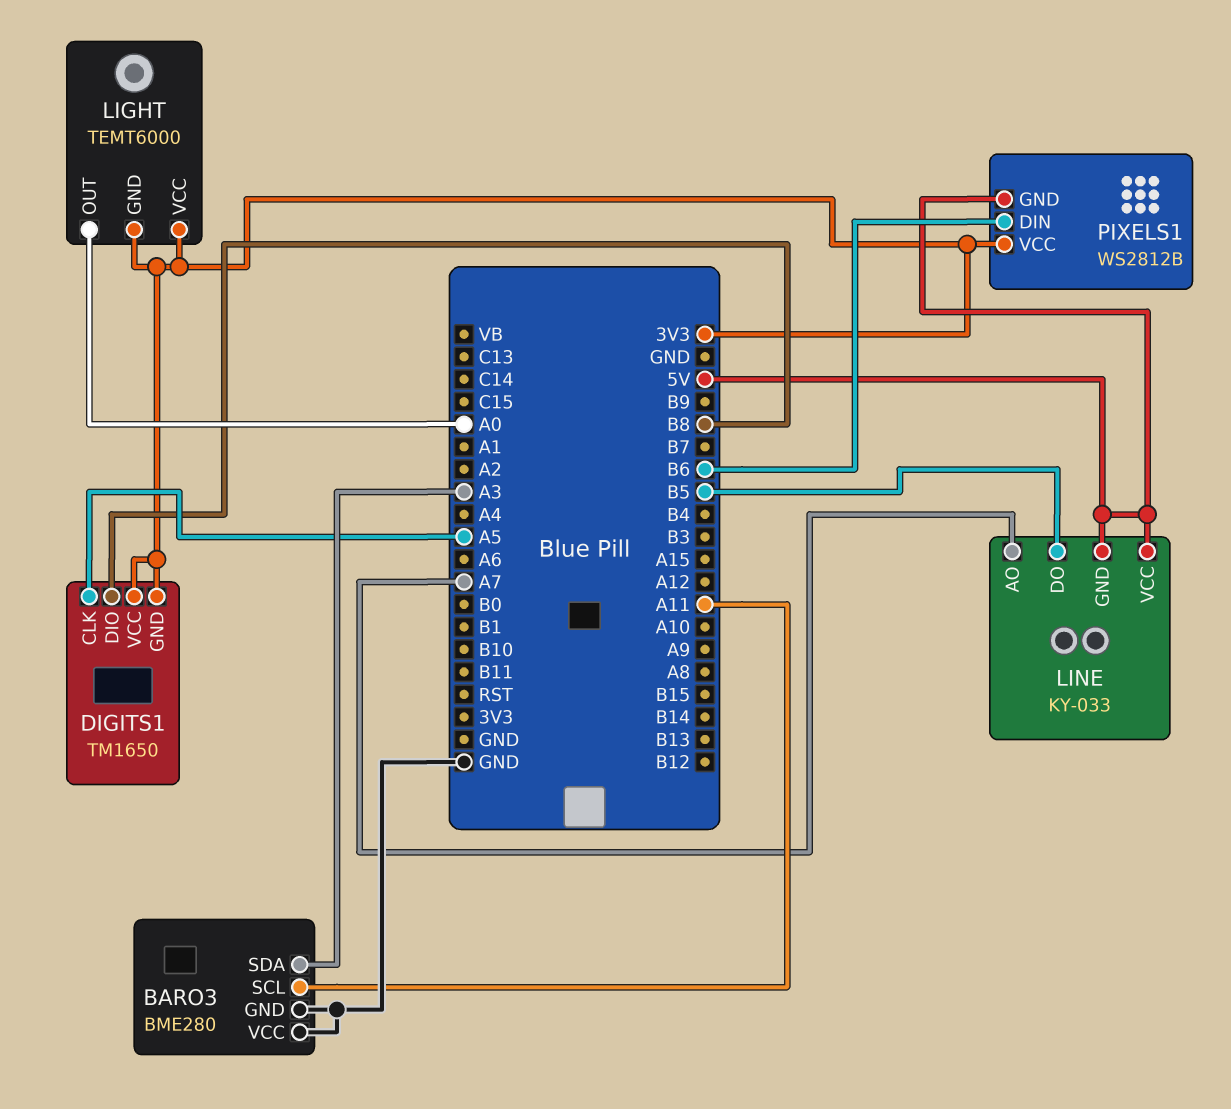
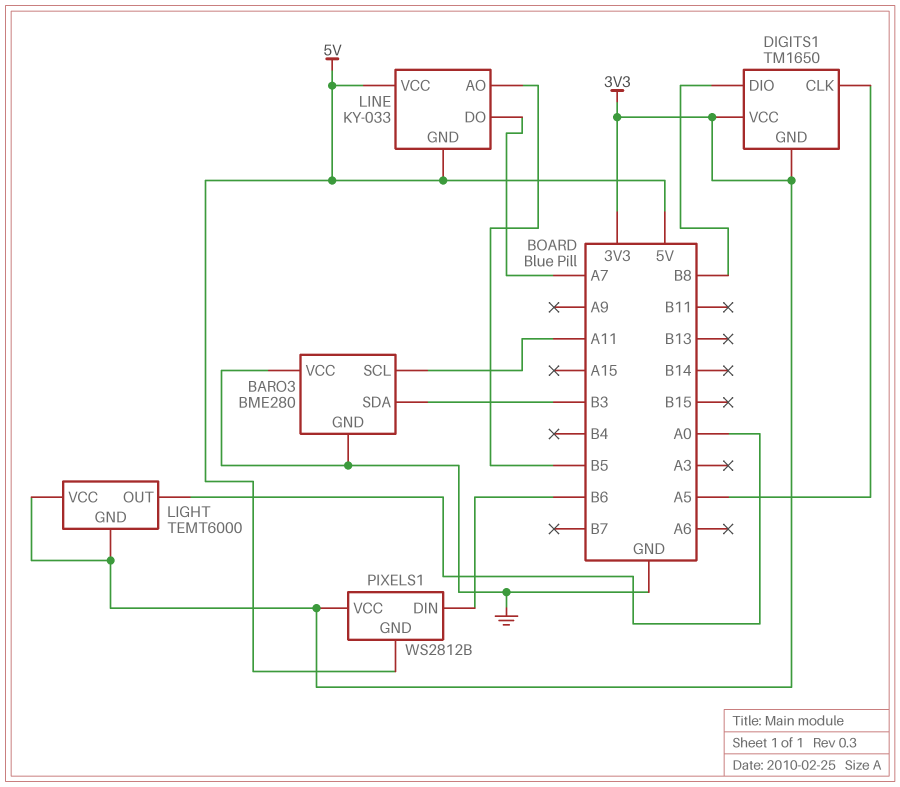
BARO3 pin SDA: A3 -> B3
LINE pin AO: A7 -> B5
LINE pin DO: B5 -> A7

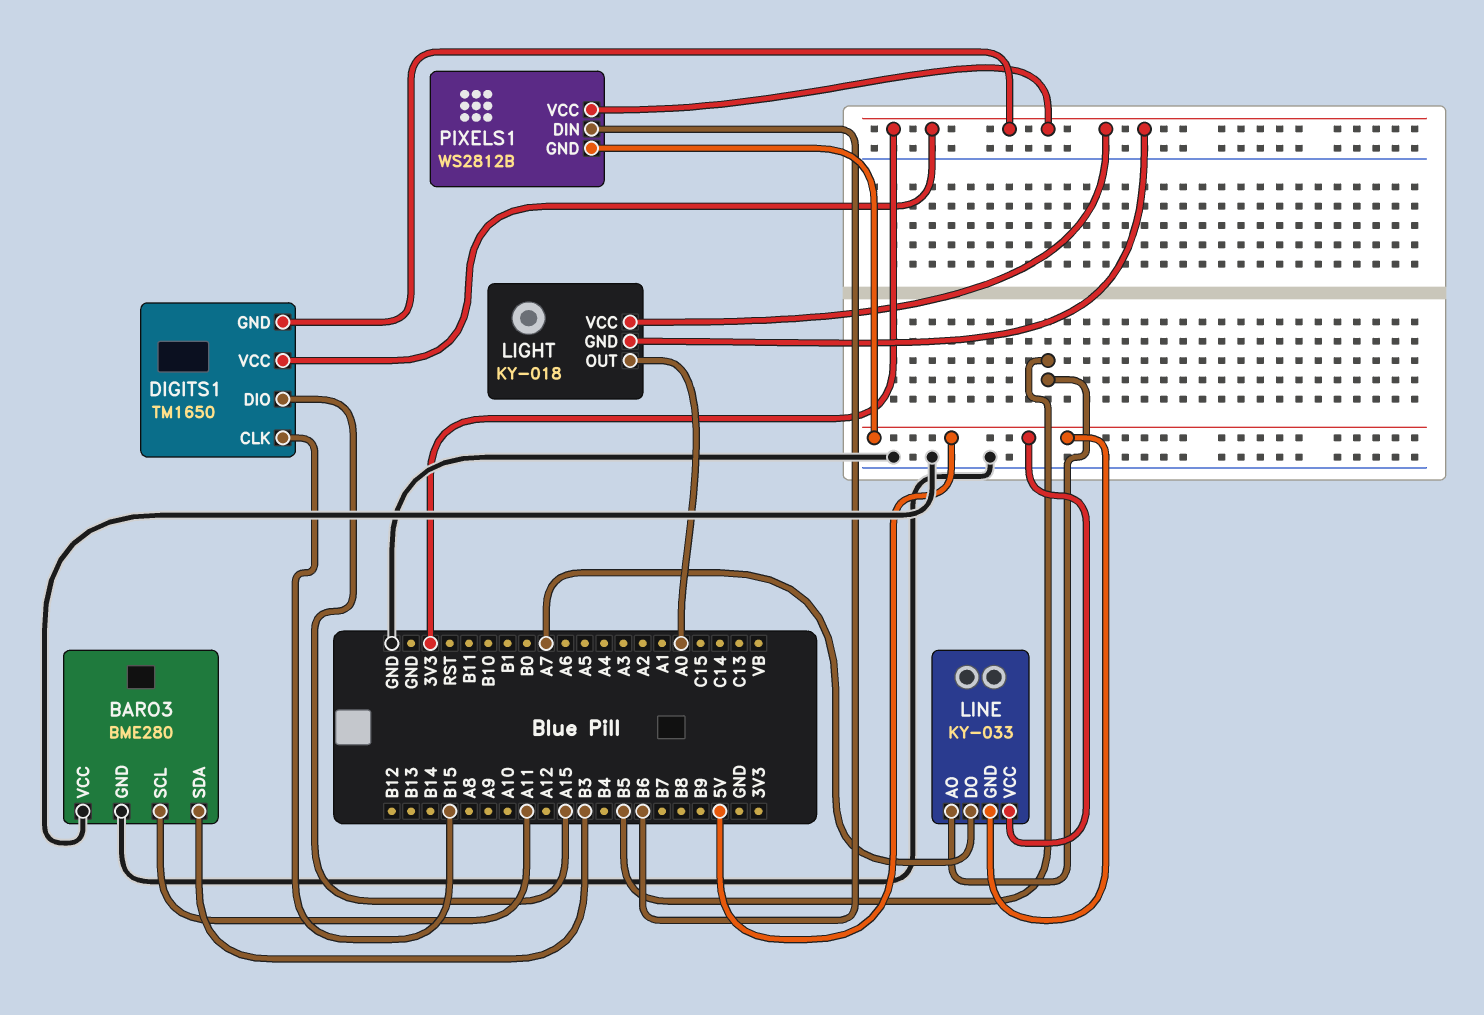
DIGITS1 pin CLK: A5 -> B15
DIGITS1 pin DIO: B8 -> A15
LIGHT: TEMT6000 -> KY-018

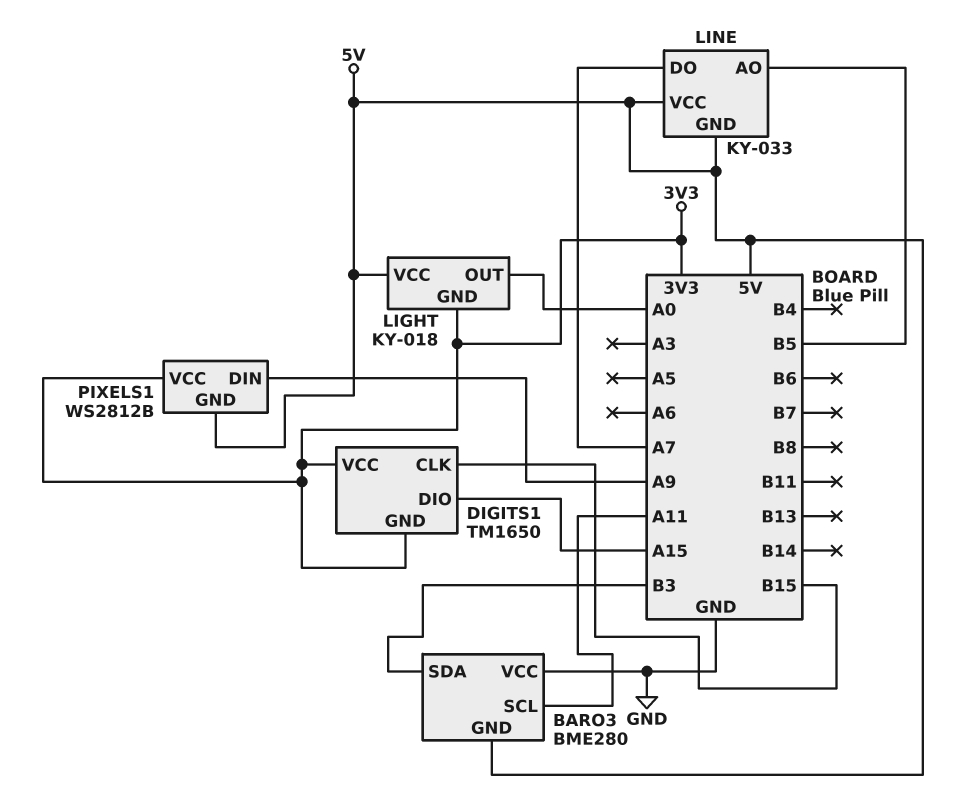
BARO3 pin GND: GND -> 5V
LIGHT pin VCC: 3V3 -> 5V
PIXELS1 pin DIN: B6 -> A9

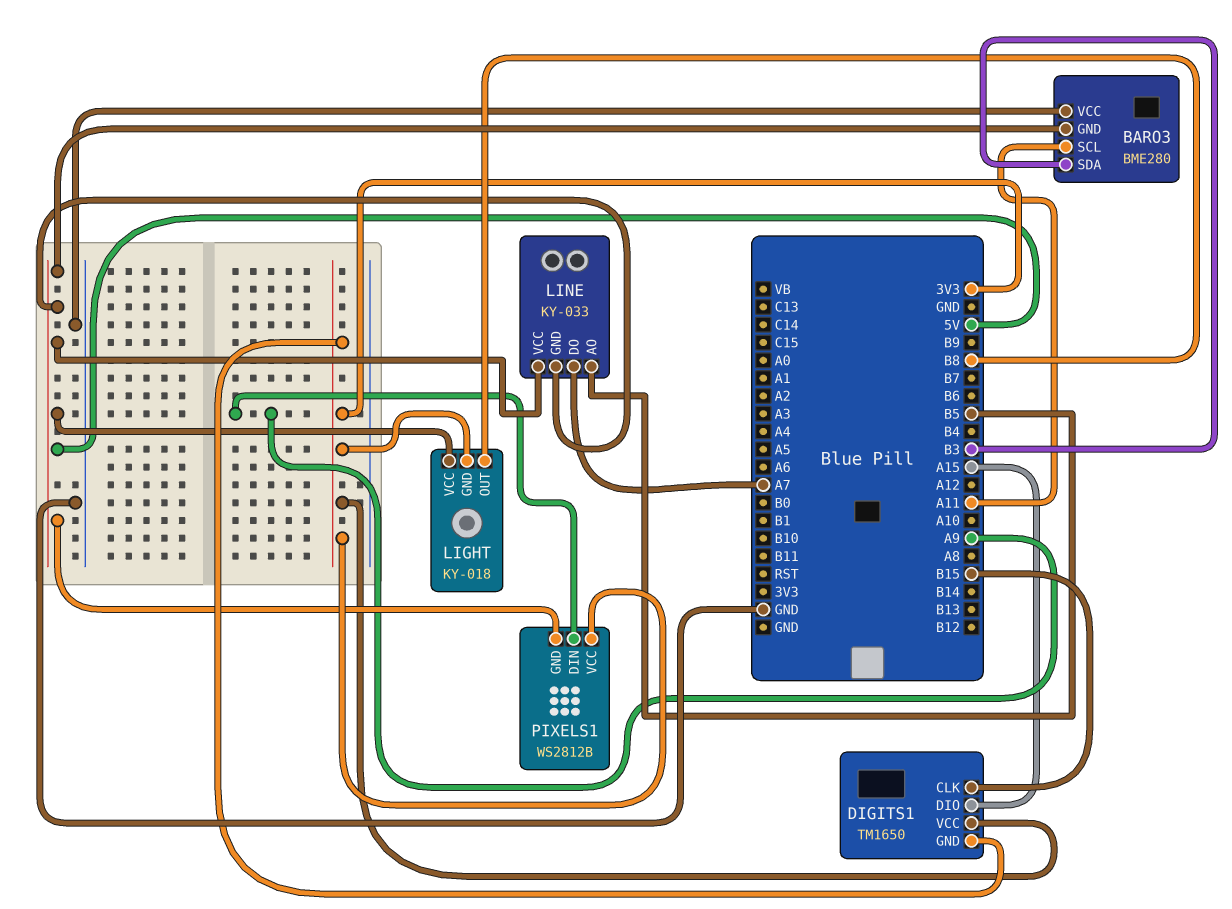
LIGHT pin OUT: A0 -> B8

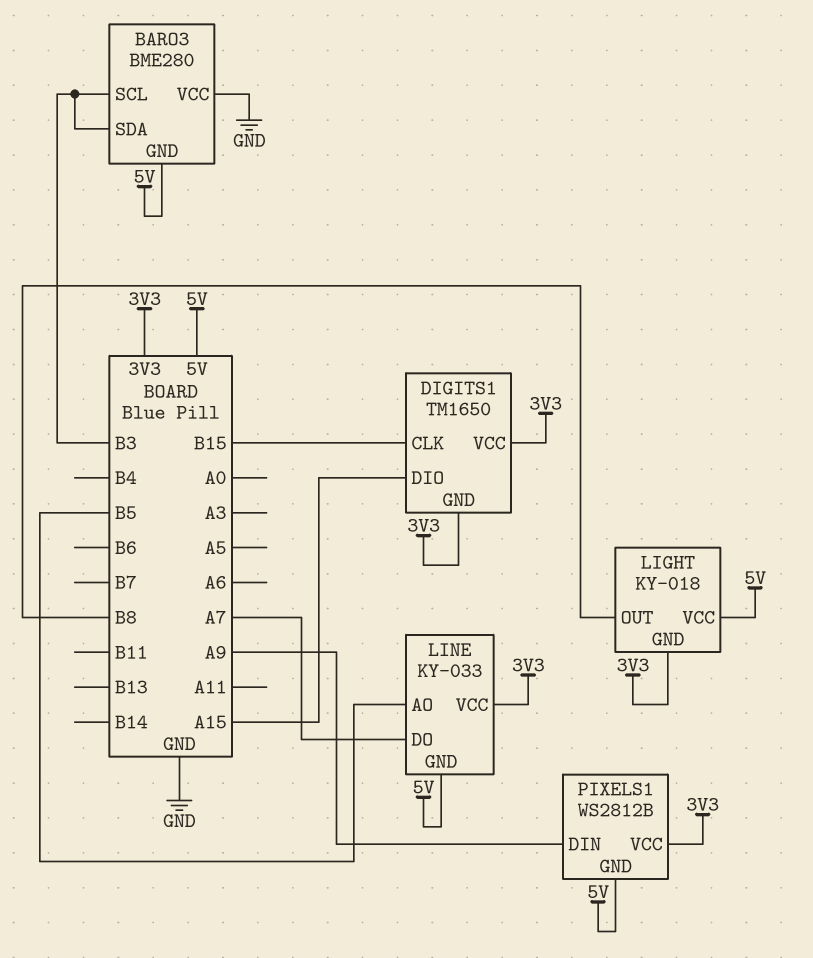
BARO3 pin SCL: A11 -> B3
LINE pin VCC: 5V -> 3V3

